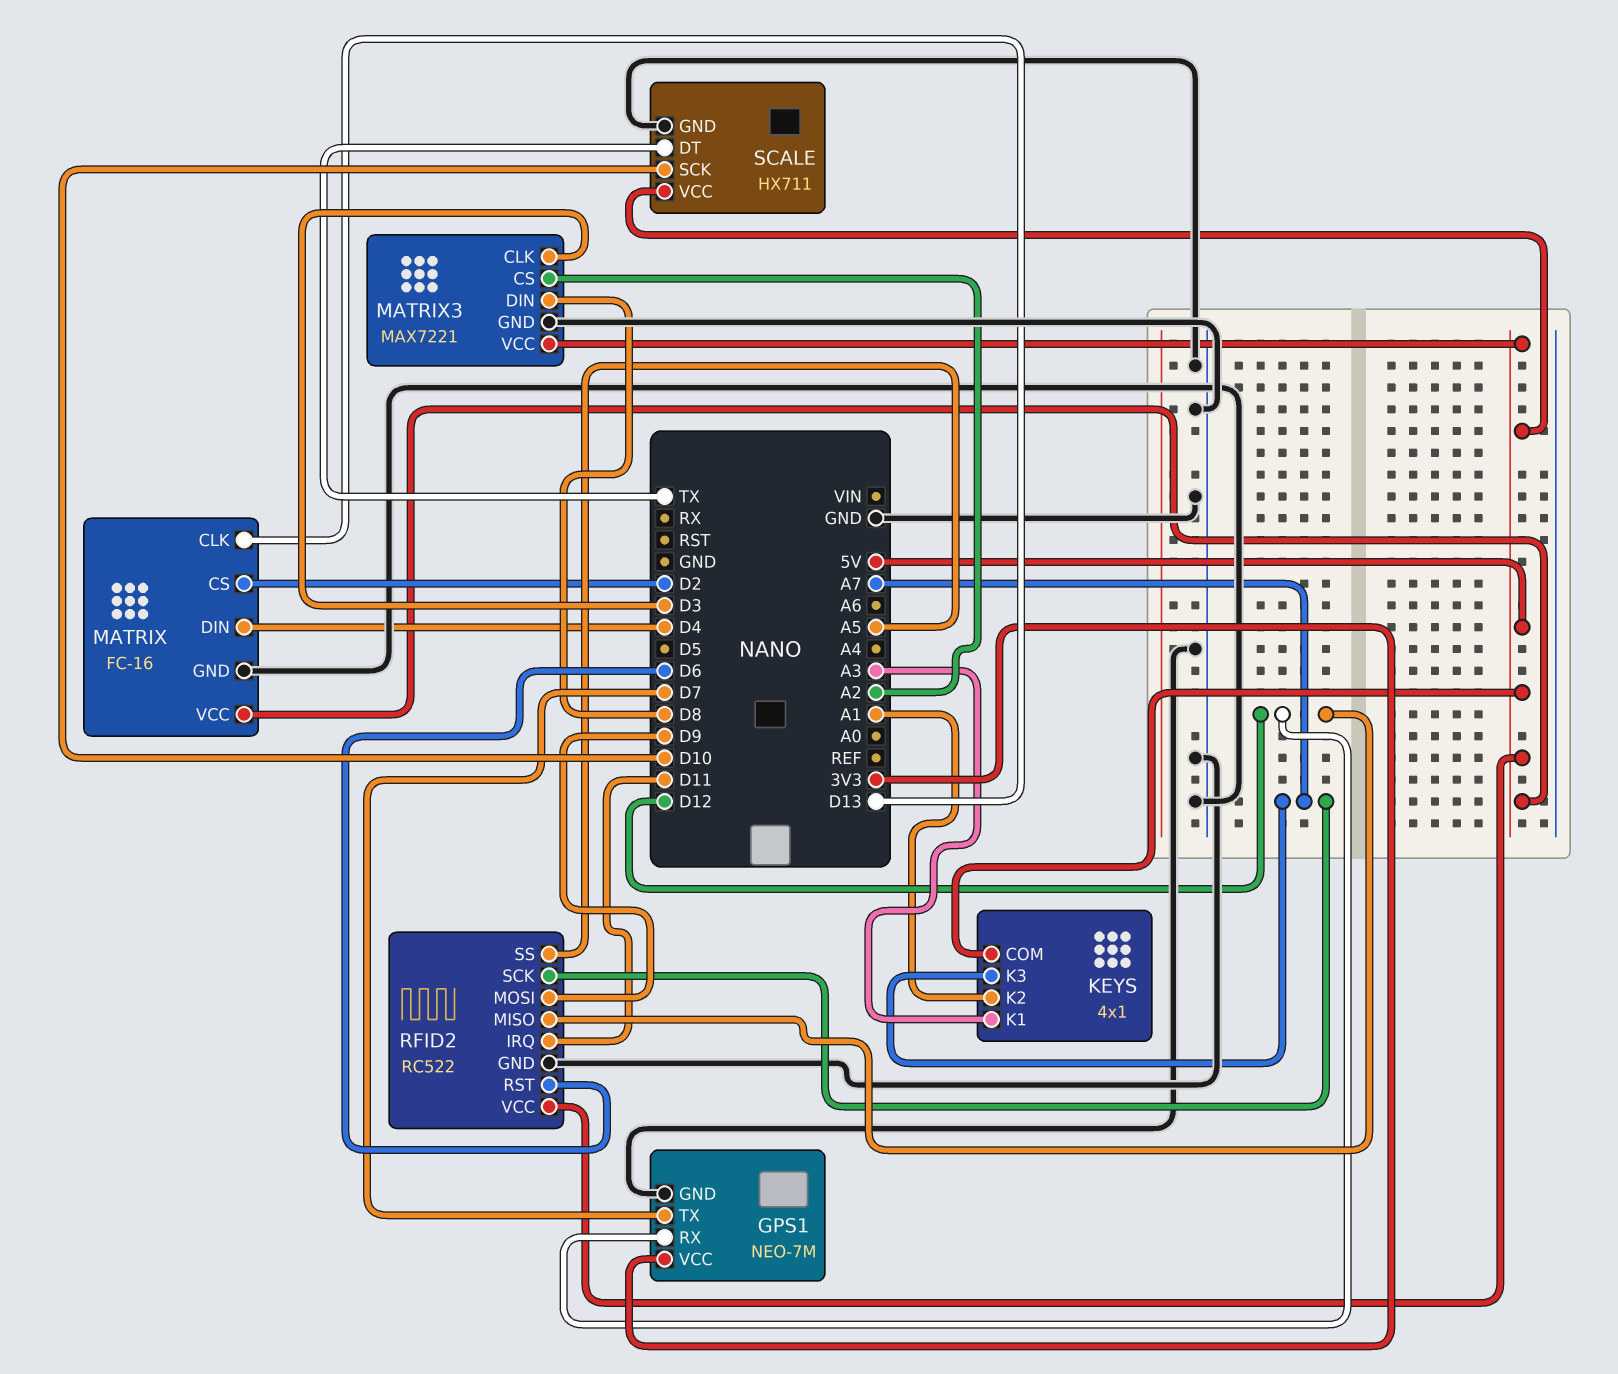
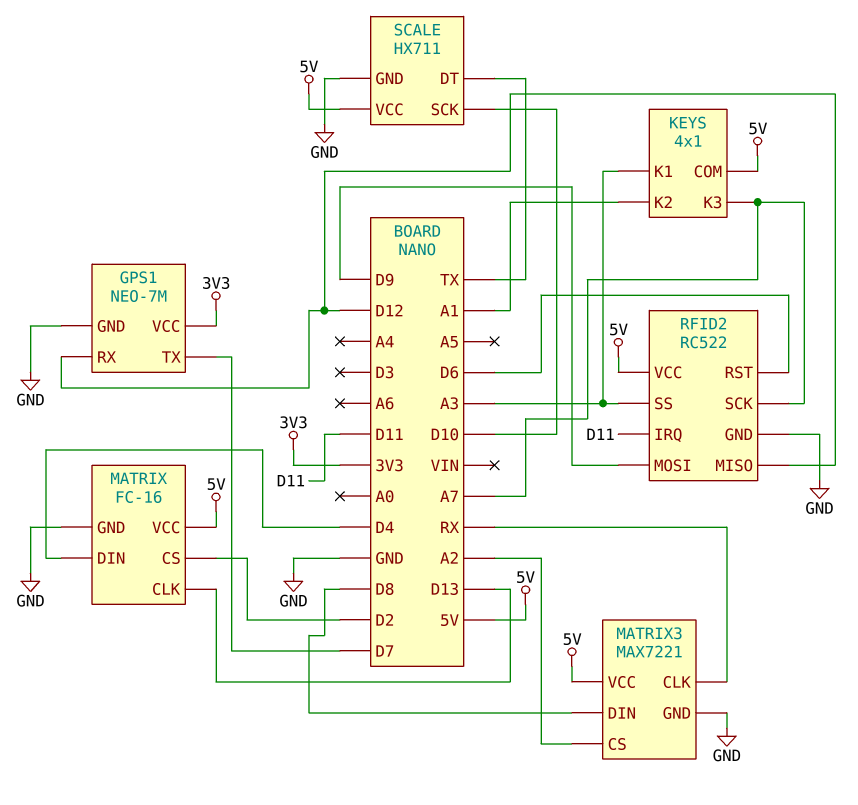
MATRIX3 pin CLK: D3 -> RX
RFID2 pin SS: A5 -> A3

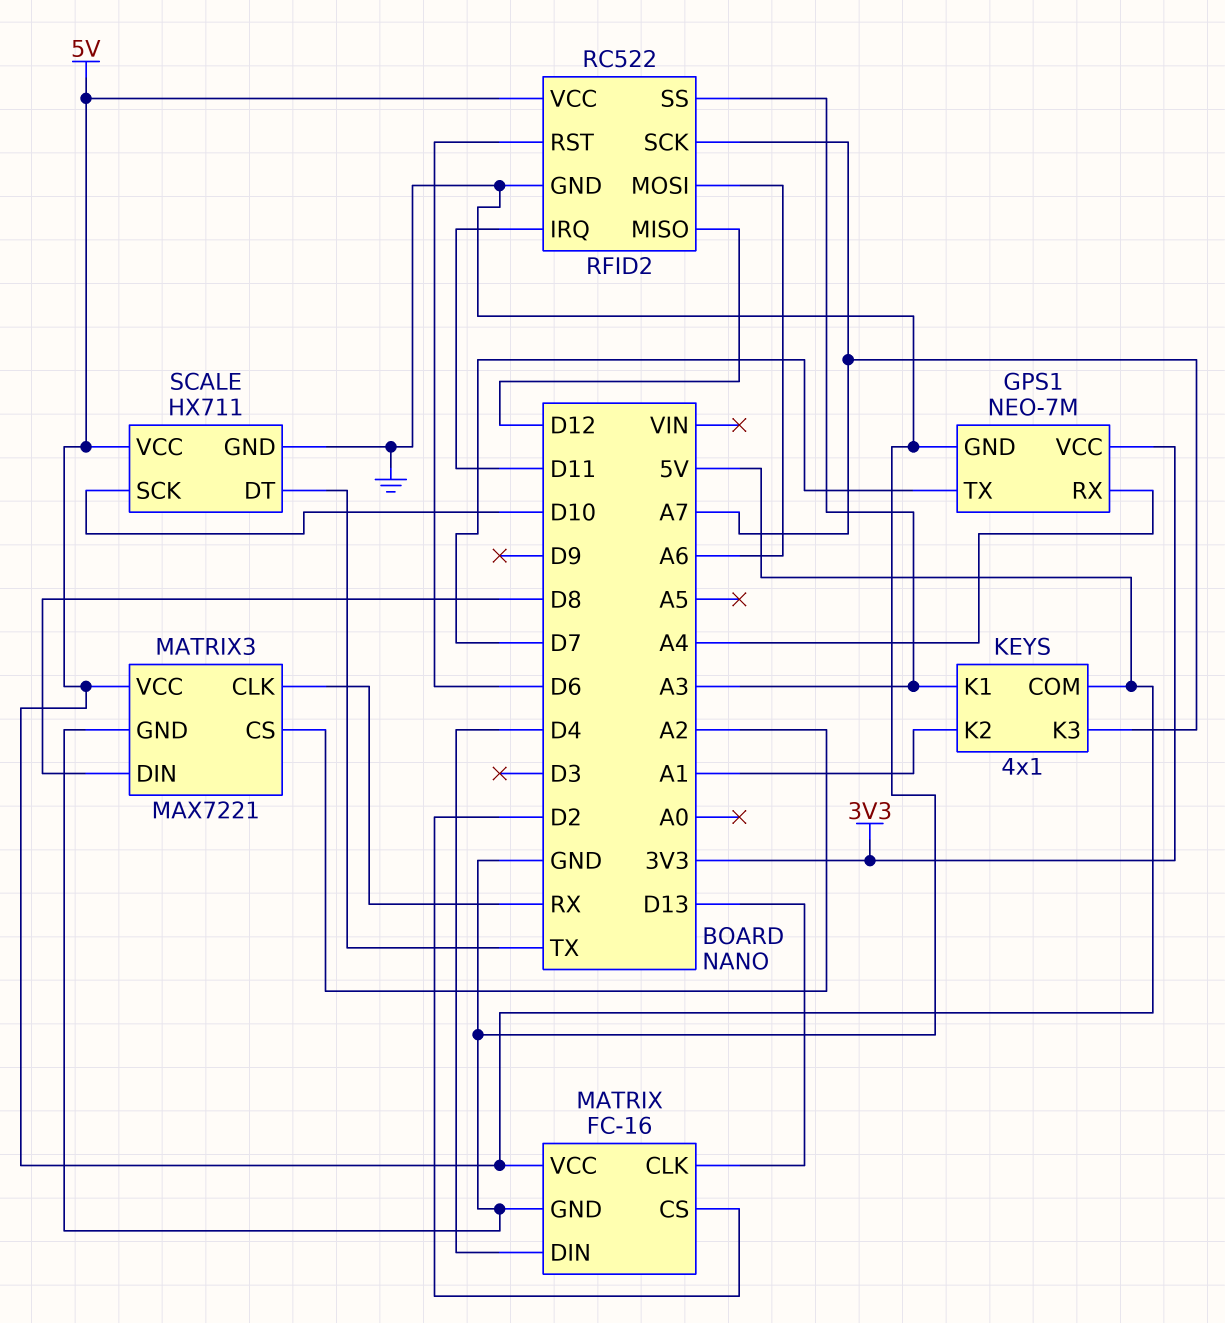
GPS1 pin RX: D12 -> A4
RFID2 pin MOSI: D9 -> A6

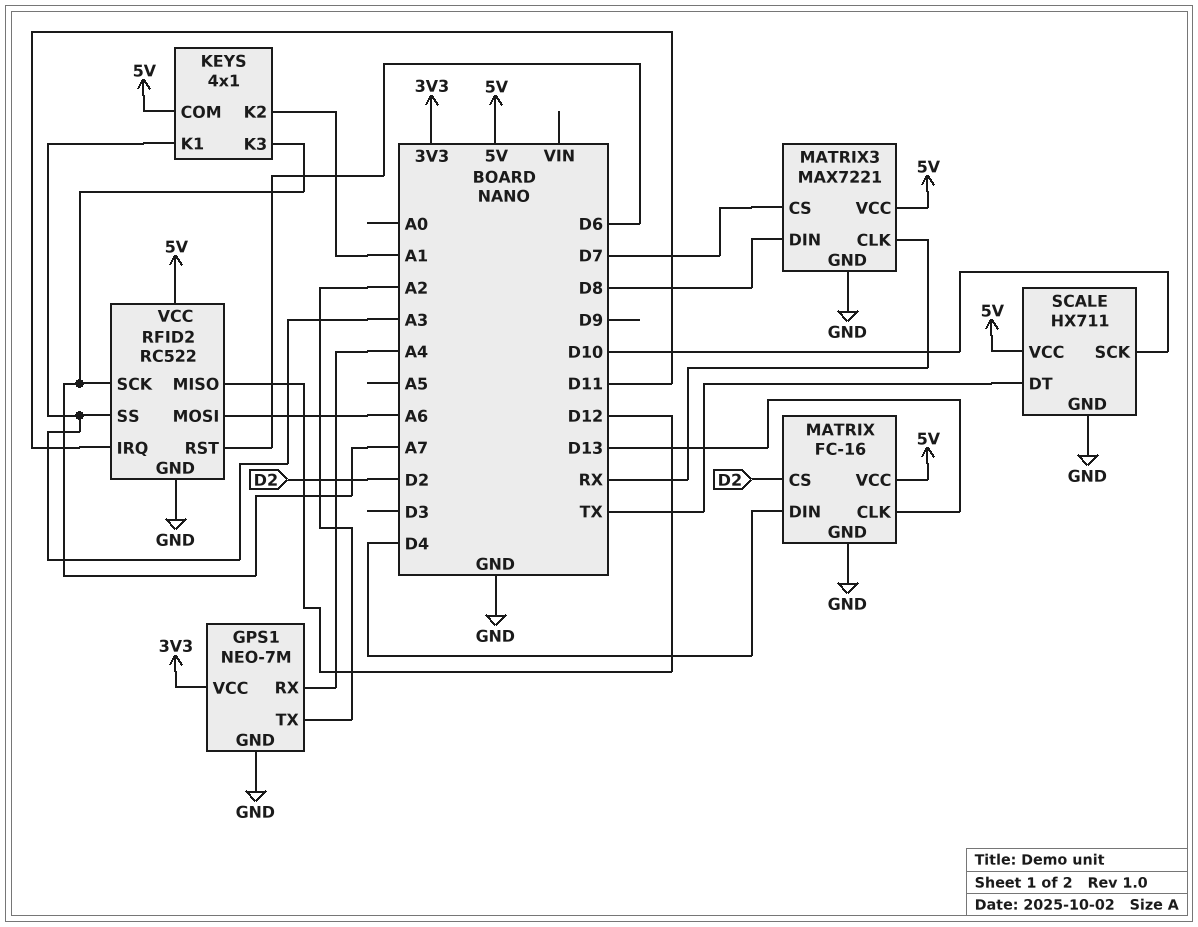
GPS1 pin TX: D7 -> A2
MATRIX3 pin CS: A2 -> D7

